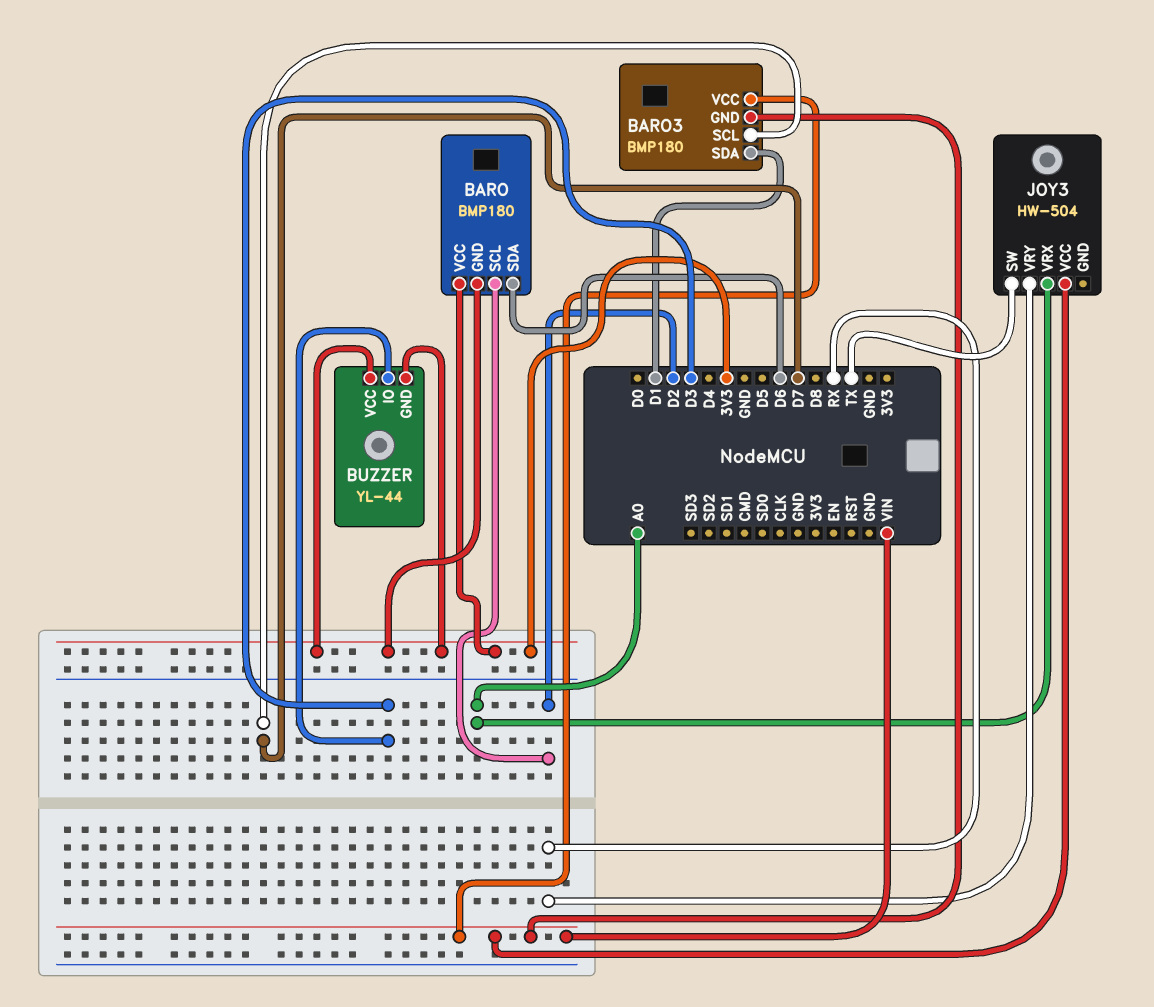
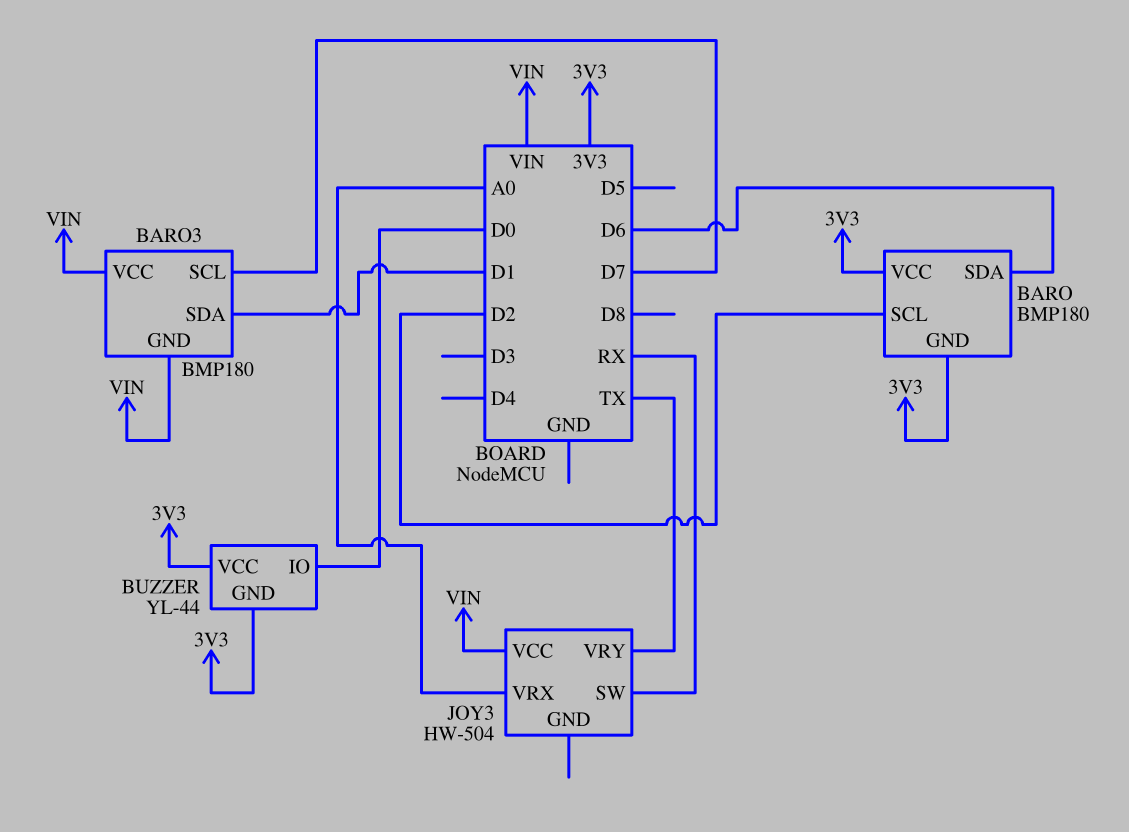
BUZZER pin IO: D3 -> D0
JOY3 pin SW: TX -> RX
JOY3 pin VRY: RX -> TX

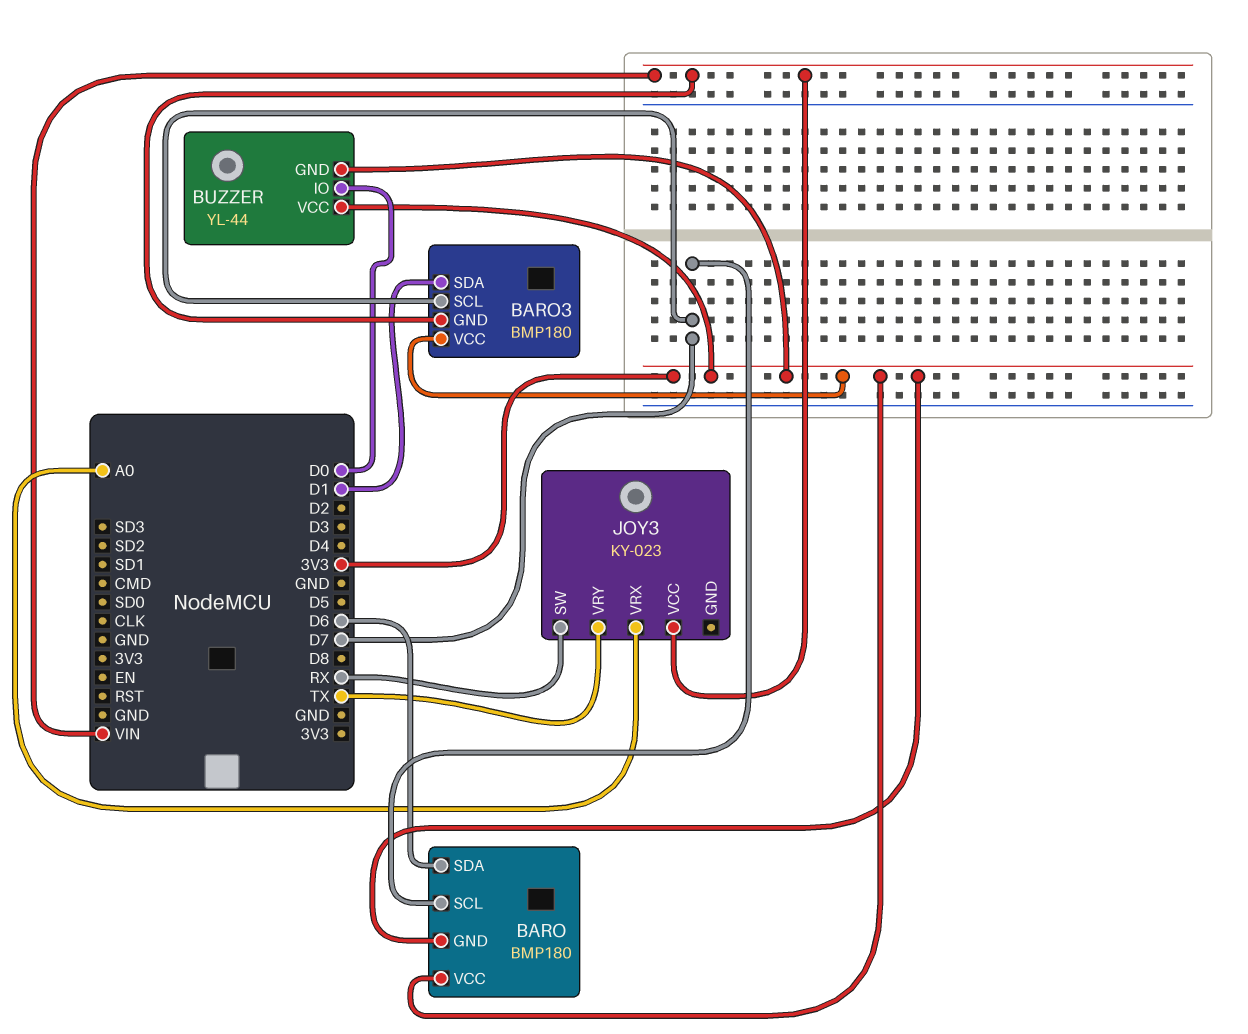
BARO pin SCL: D2 -> D7
BARO3 pin VCC: VIN -> 3V3
JOY3: HW-504 -> KY-023

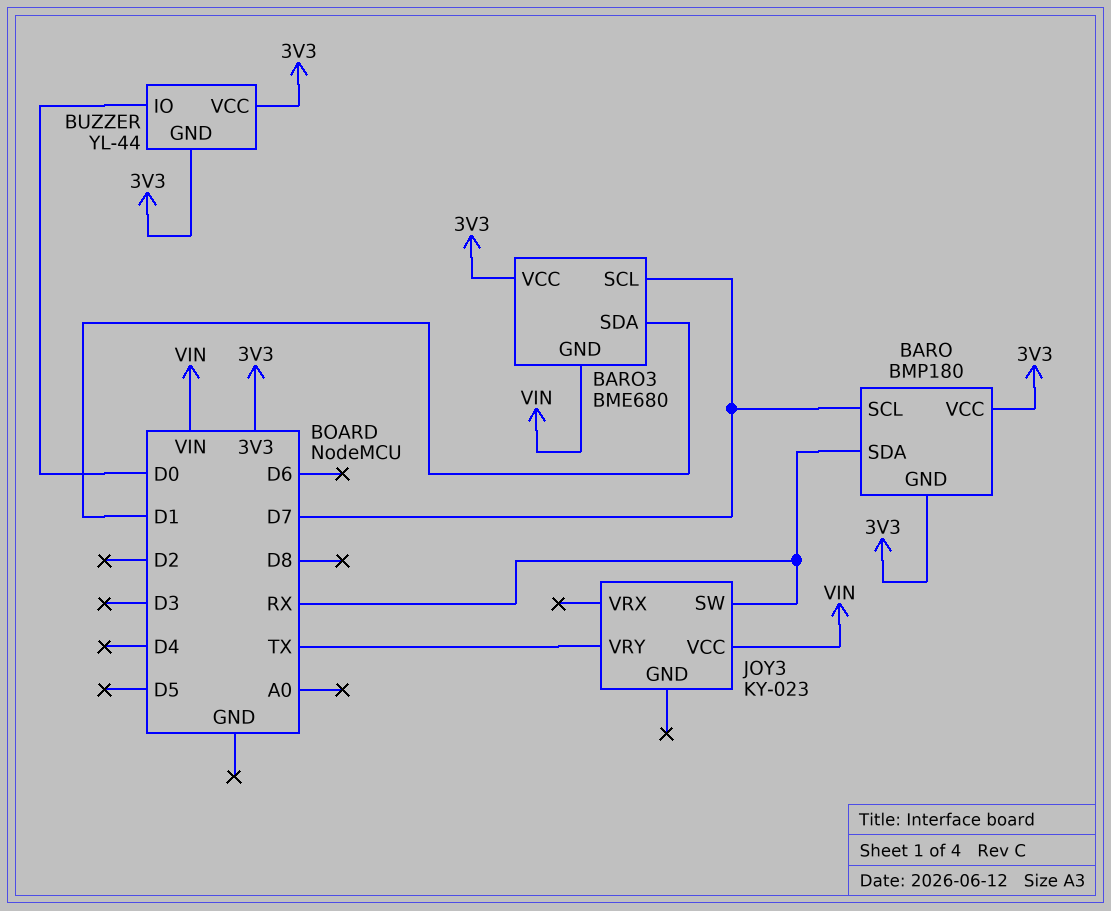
BARO pin SDA: D6 -> RX
BARO3: BMP180 -> BME680
JOY3 pin VRX: A0 -> none

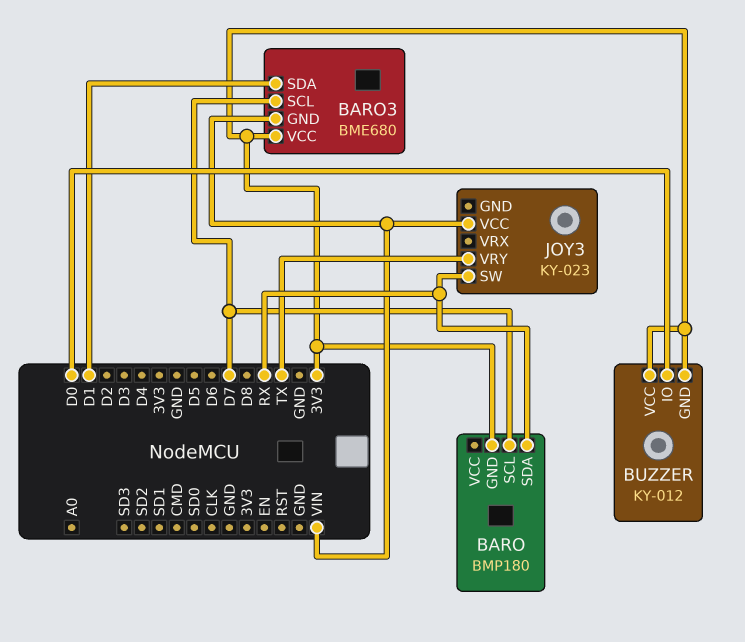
BARO pin VCC: 3V3 -> none
BUZZER: YL-44 -> KY-012

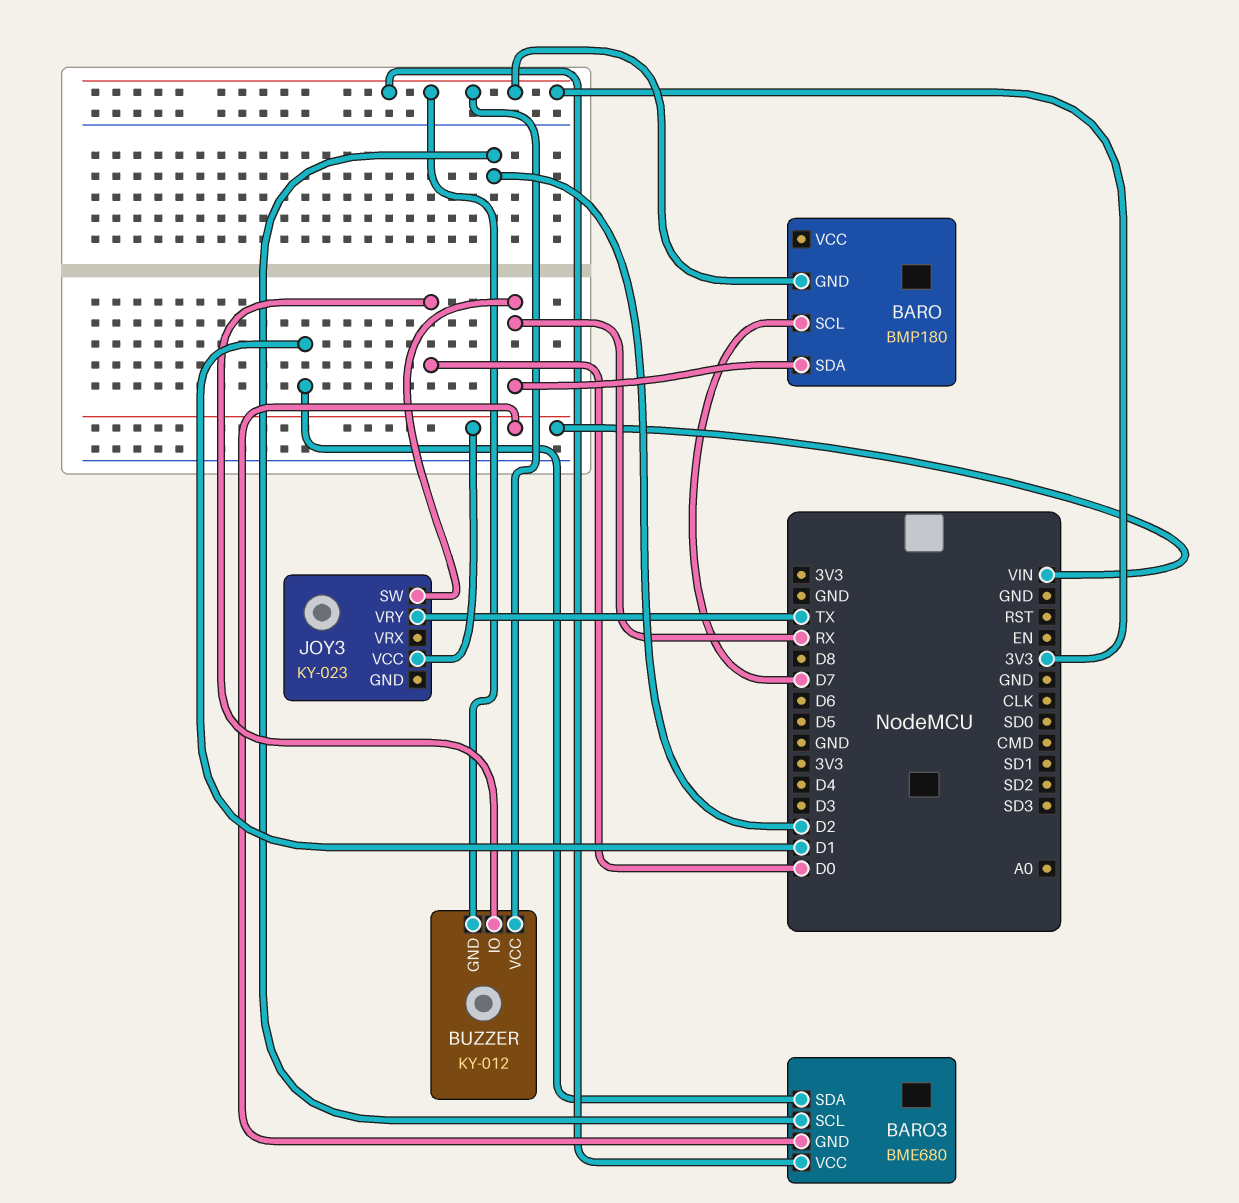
BARO3 pin SCL: D7 -> D2

